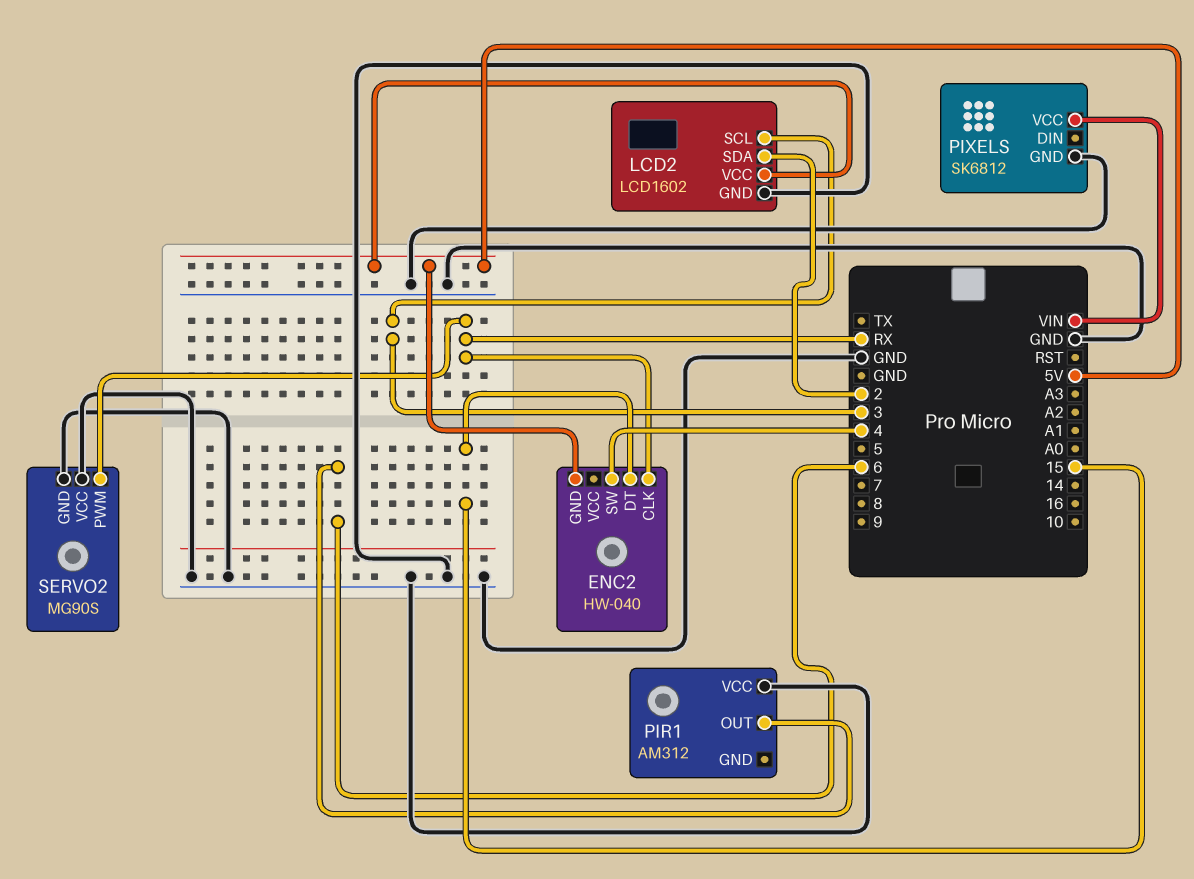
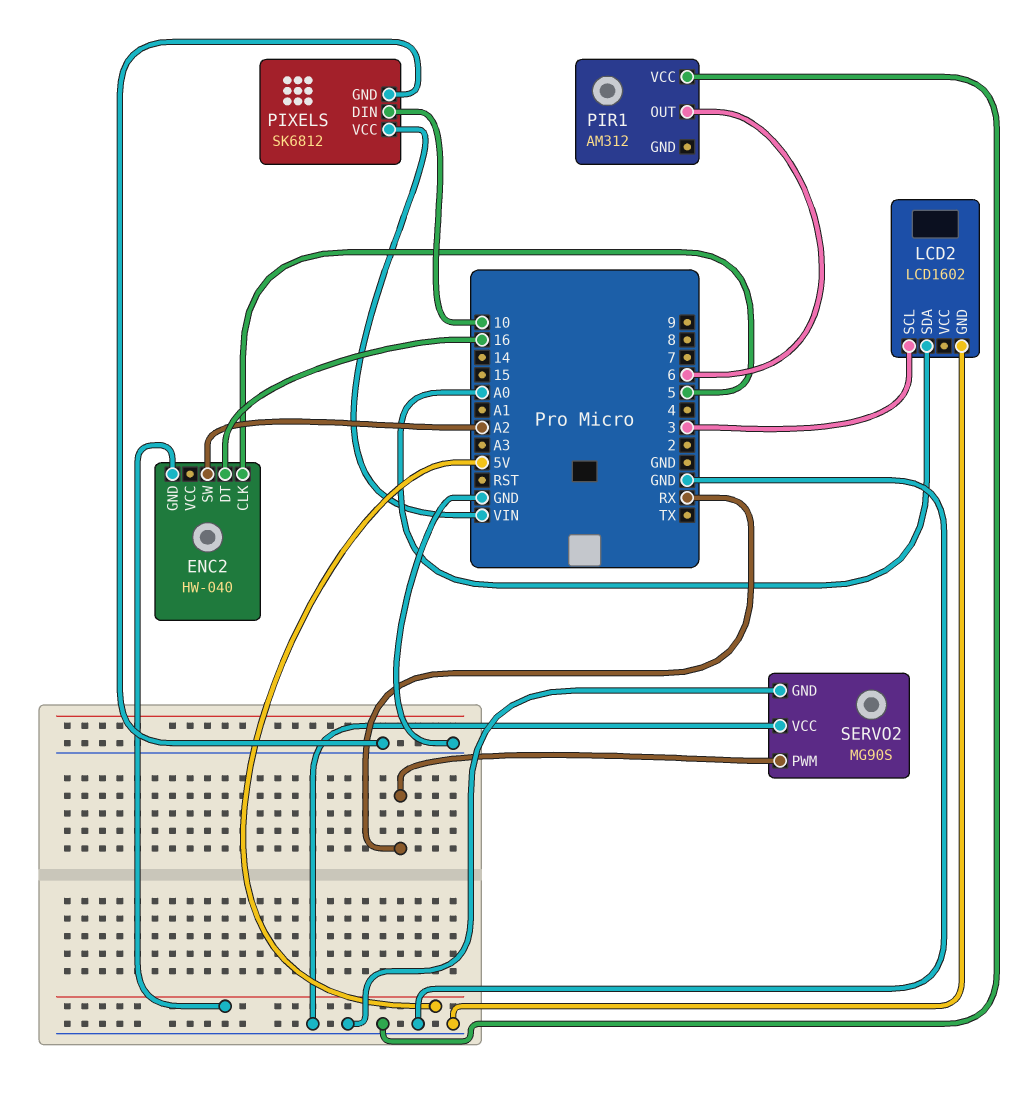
ENC2 pin CLK: RX -> 5
ENC2 pin DT: 15 -> 16
ENC2 pin SW: 4 -> A2
LCD2 pin SDA: 2 -> A0
LCD2 pin VCC: 5V -> none
PIXELS pin DIN: none -> 10

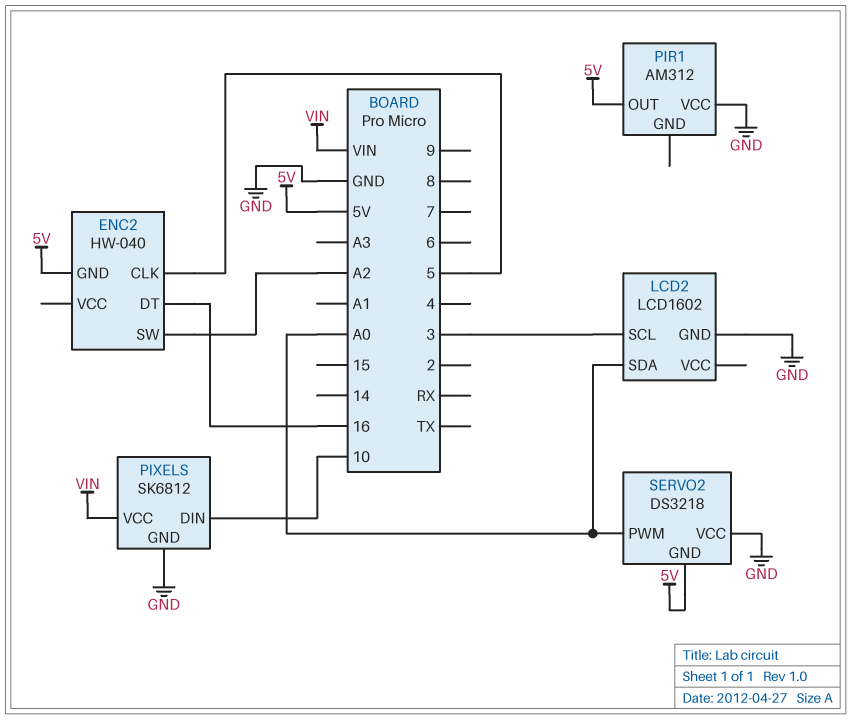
PIR1 pin OUT: 6 -> 5V
SERVO2: MG90S -> DS3218
SERVO2 pin GND: GND -> 5V
SERVO2 pin PWM: RX -> A0

